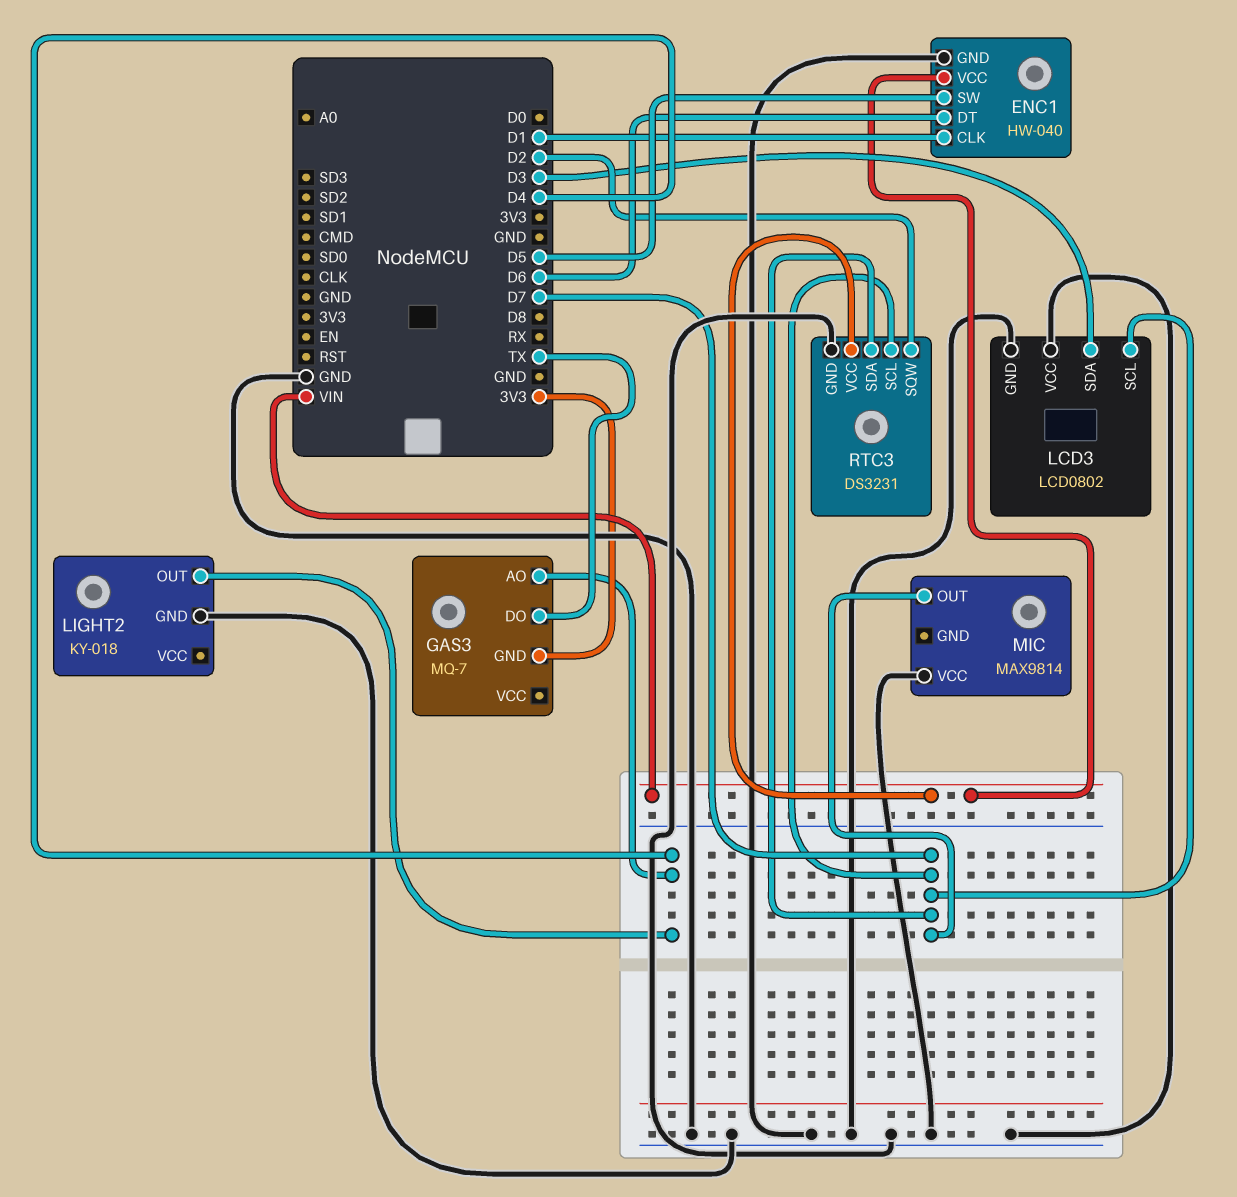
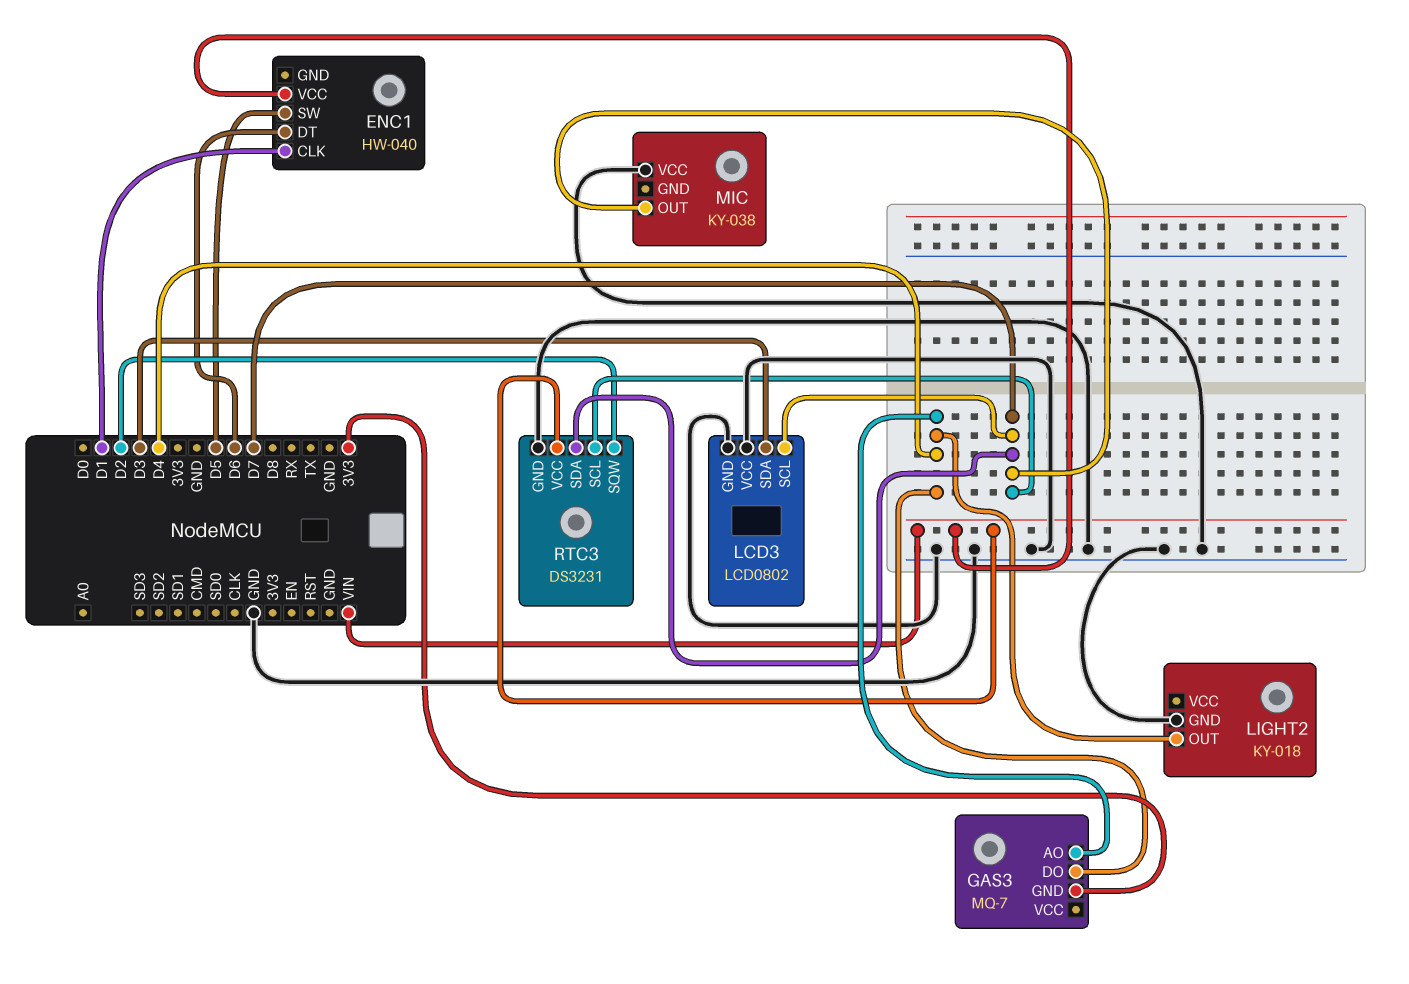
ENC1 pin GND: GND -> none
GAS3 pin DO: TX -> D4
MIC: MAX9814 -> KY-038

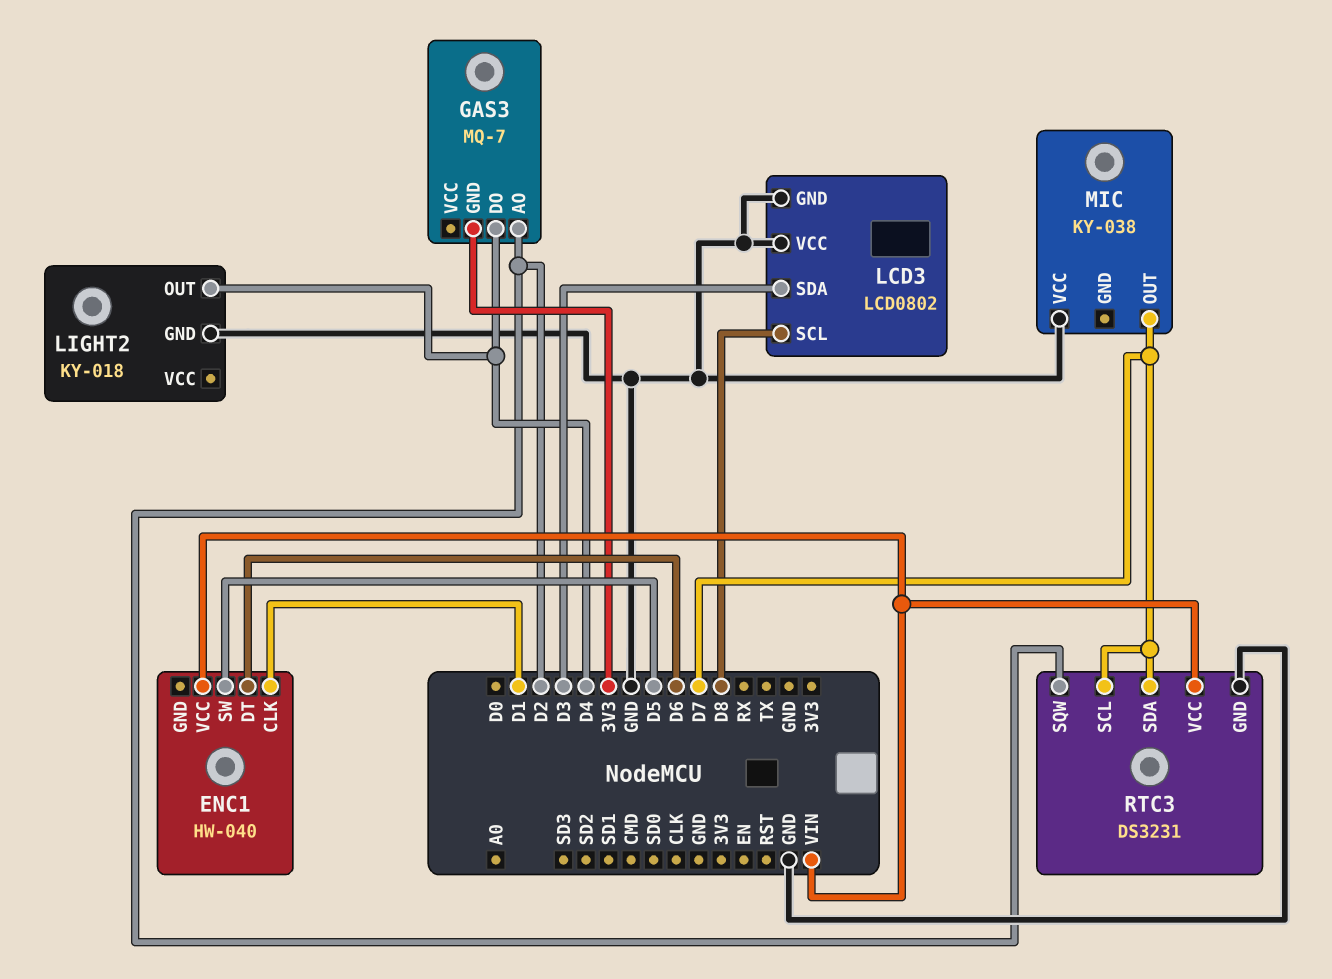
GAS3 pin AO: D4 -> D2
LCD3 pin SCL: D7 -> D8

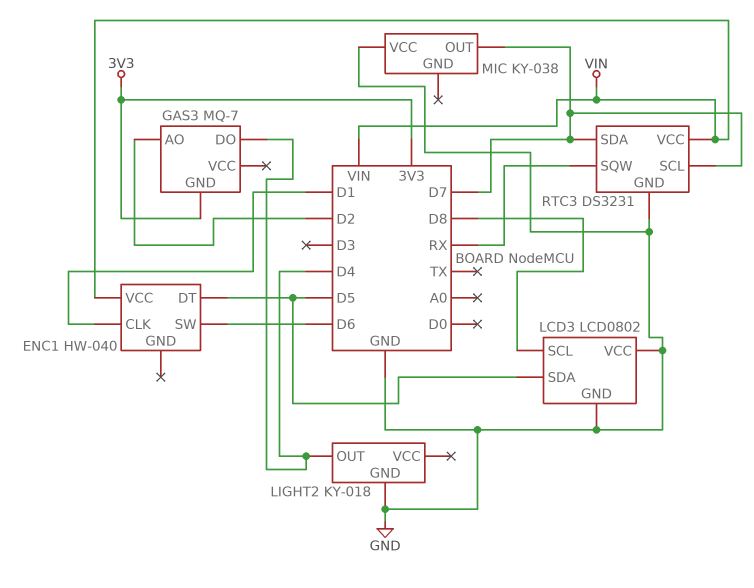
ENC1 pin DT: D6 -> D5
ENC1 pin SW: D5 -> D6
LCD3 pin SDA: D3 -> D5
RTC3 pin SQW: D2 -> RX

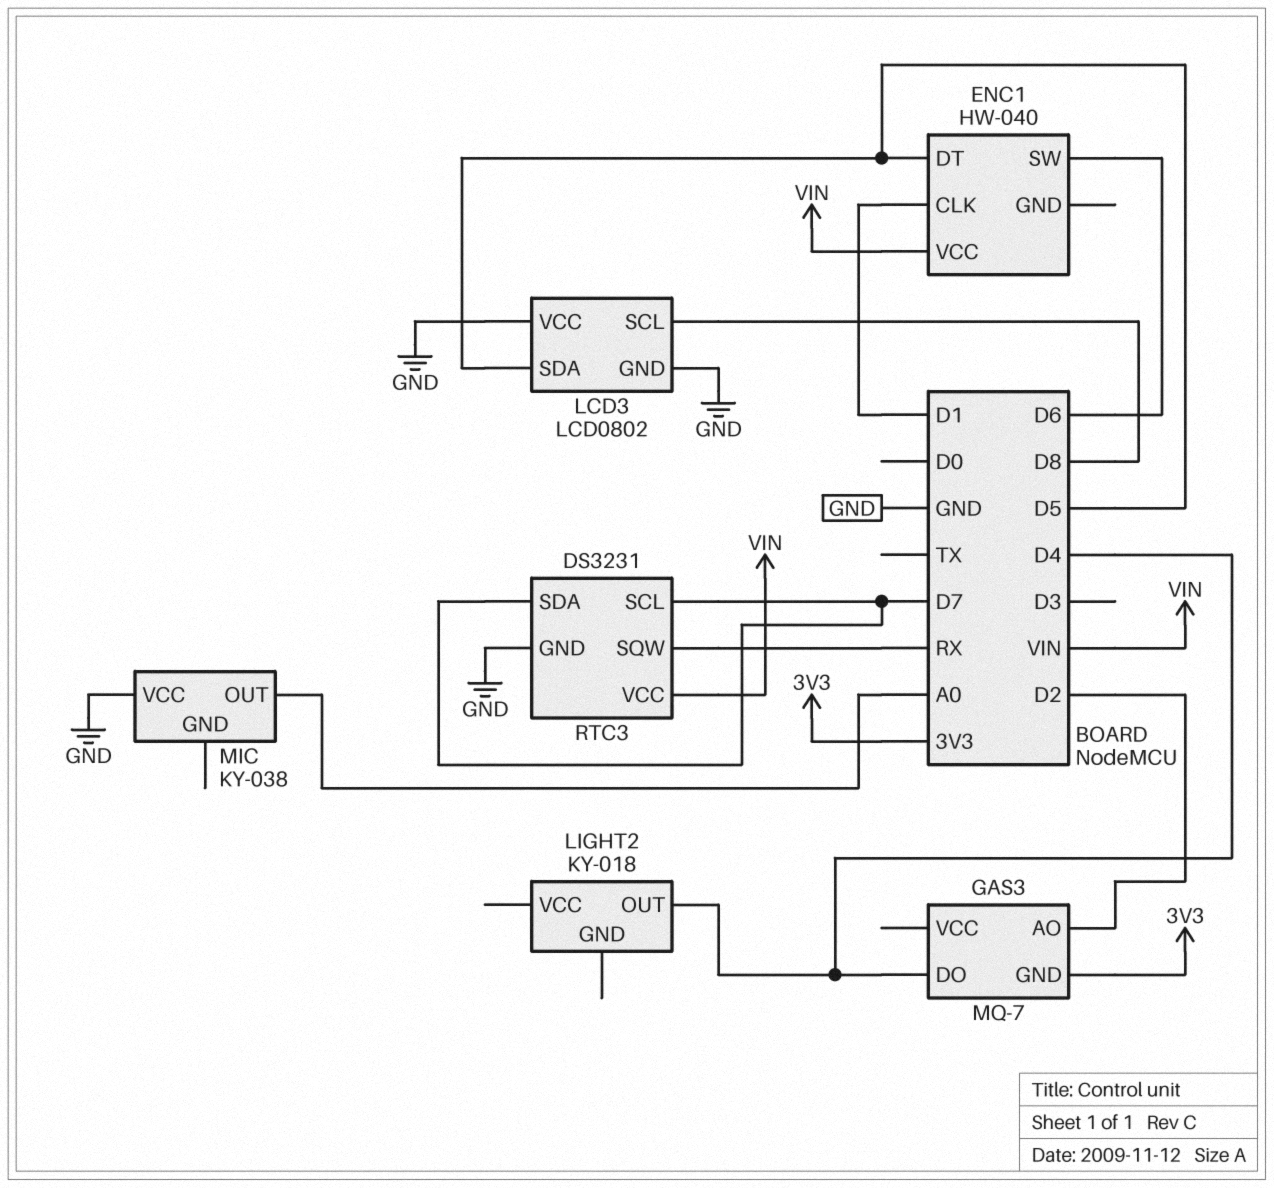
LIGHT2 pin GND: GND -> none
MIC pin OUT: D7 -> A0

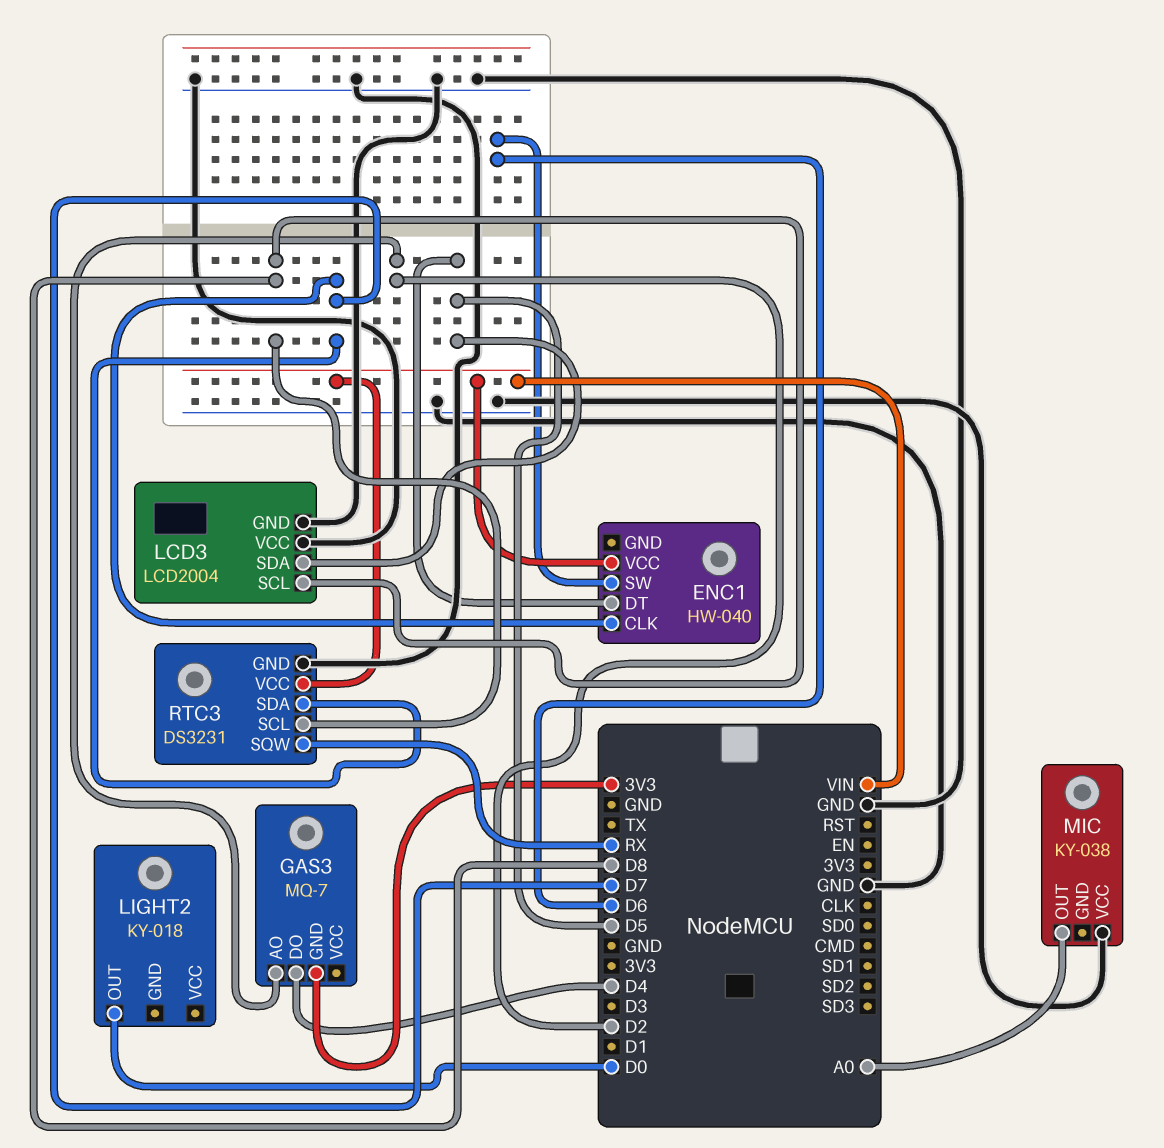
ENC1 pin CLK: D1 -> D7
LCD3: LCD0802 -> LCD2004
LIGHT2 pin OUT: D4 -> D0
RTC3 pin SCL: D7 -> D8

